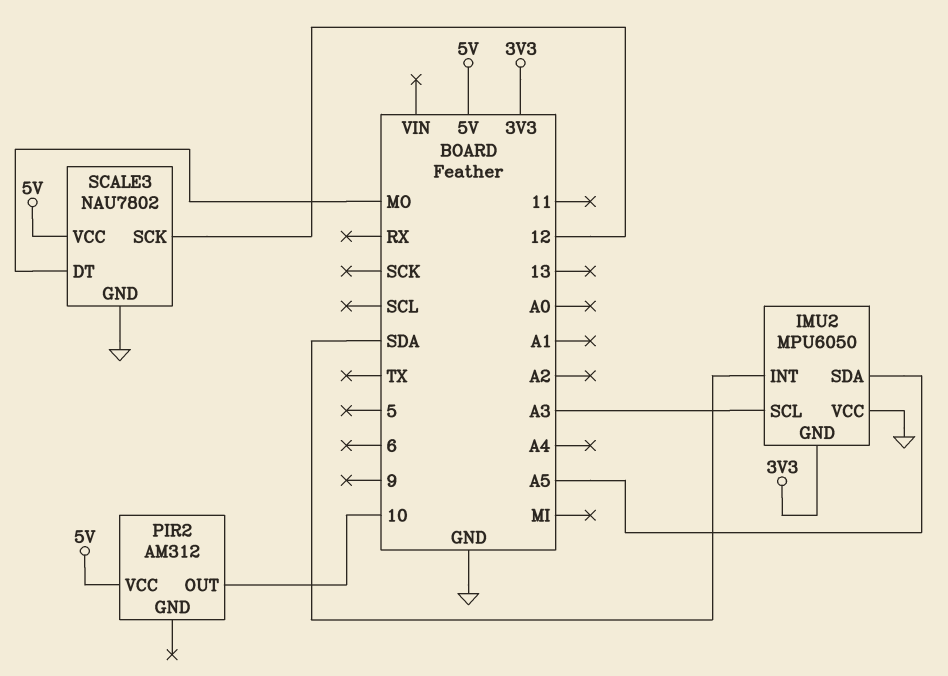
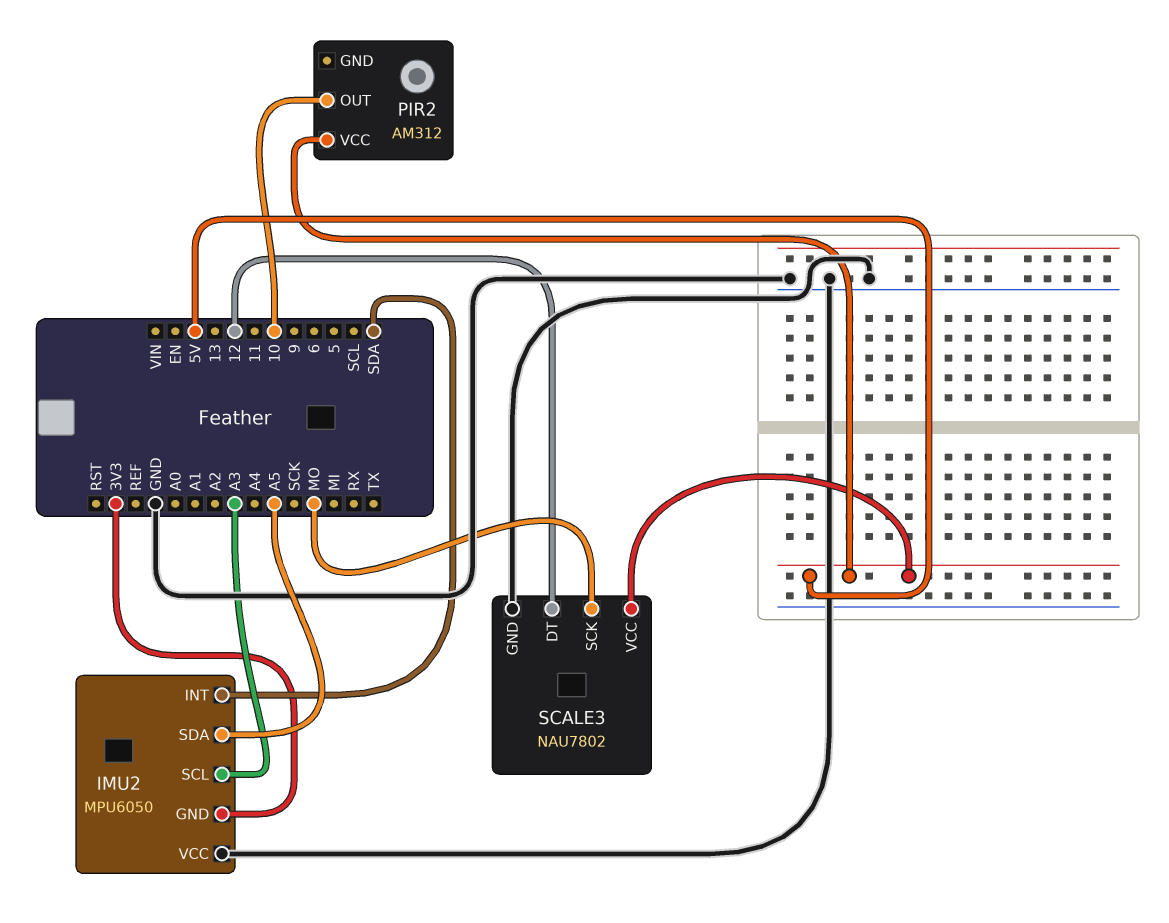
SCALE3 pin DT: MO -> 12
SCALE3 pin SCK: 12 -> MO

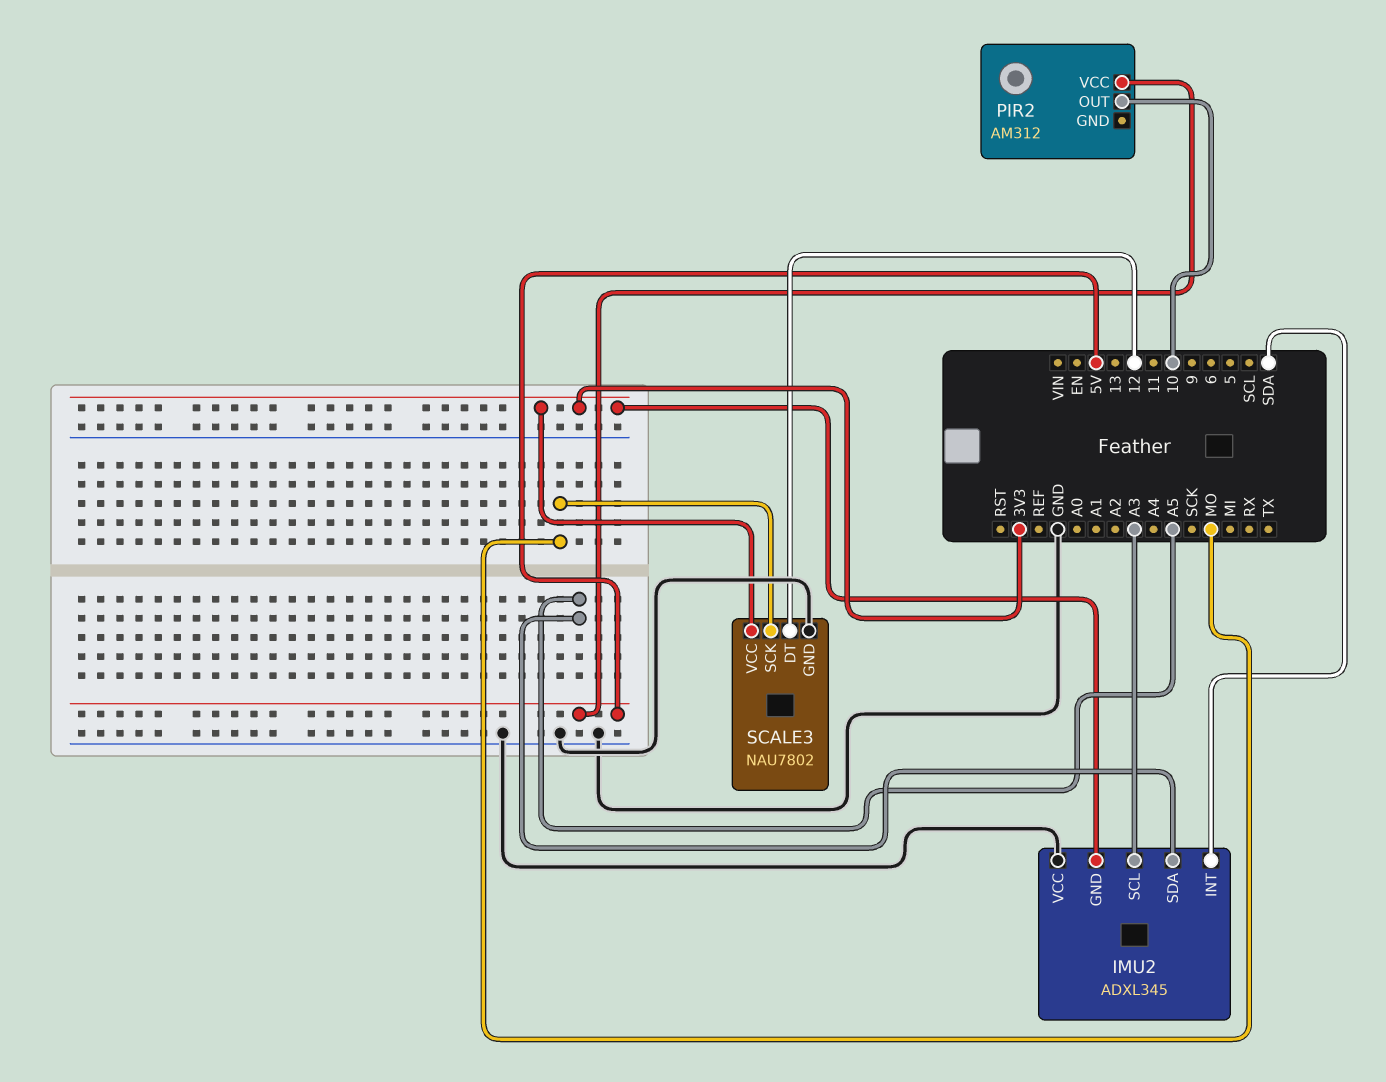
IMU2: MPU6050 -> ADXL345
SCALE3 pin VCC: 5V -> 3V3

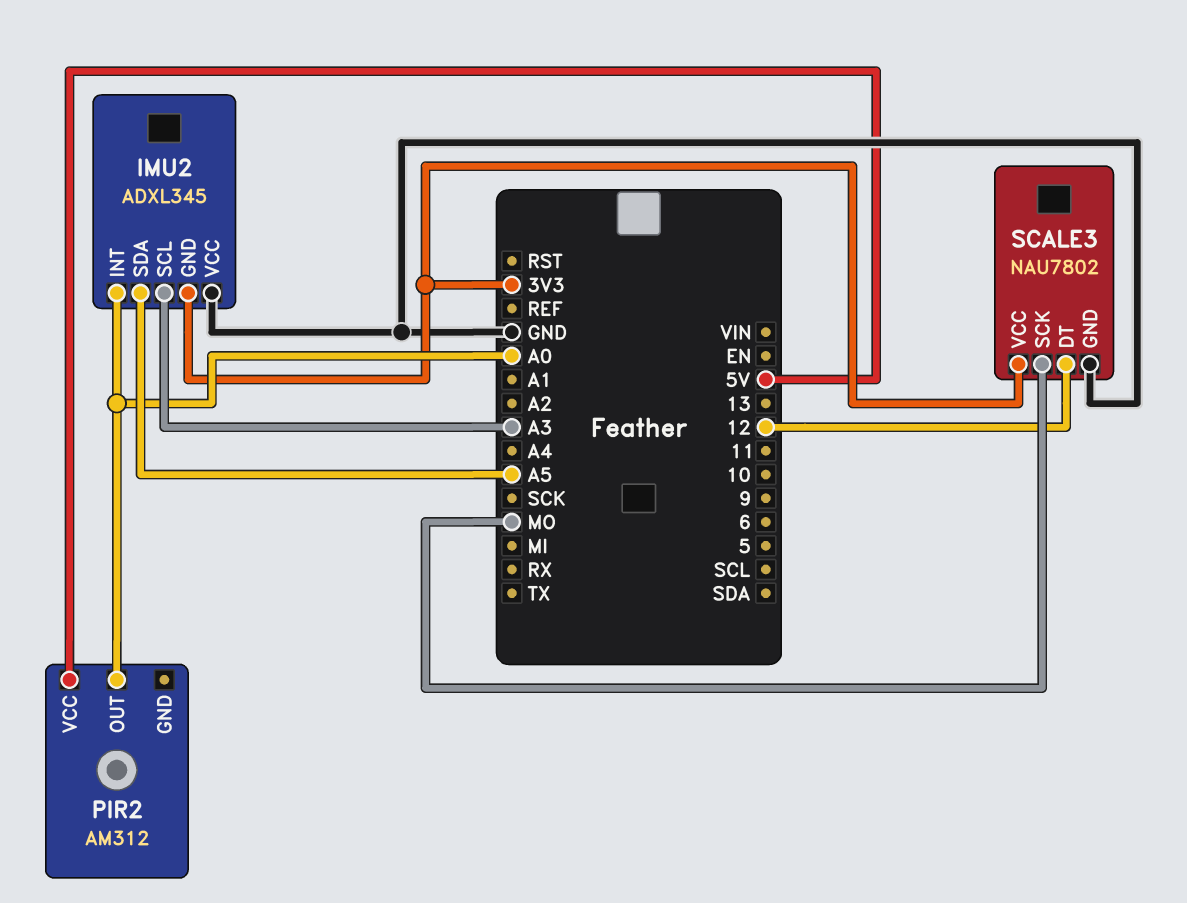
IMU2 pin INT: SDA -> A0
PIR2 pin OUT: 10 -> A0

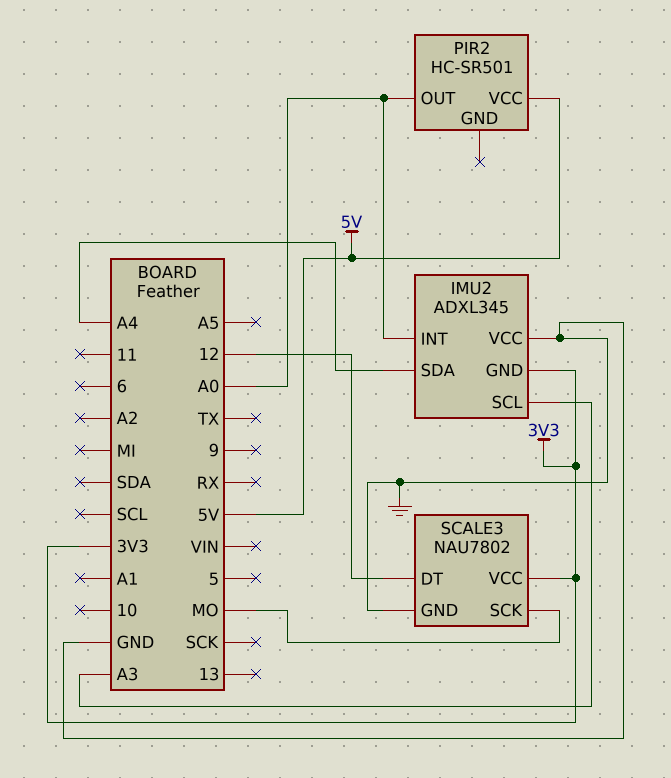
IMU2 pin SDA: A5 -> A4
PIR2: AM312 -> HC-SR501

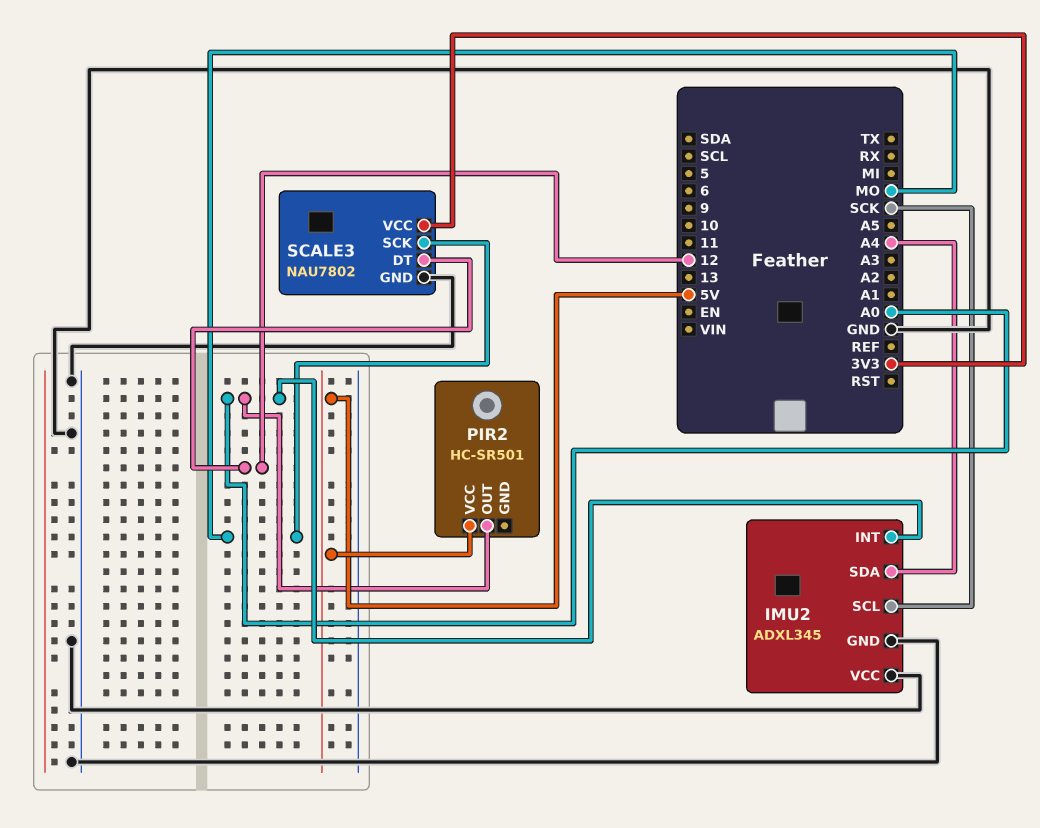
IMU2 pin GND: 3V3 -> GND
IMU2 pin SCL: A3 -> SCK

